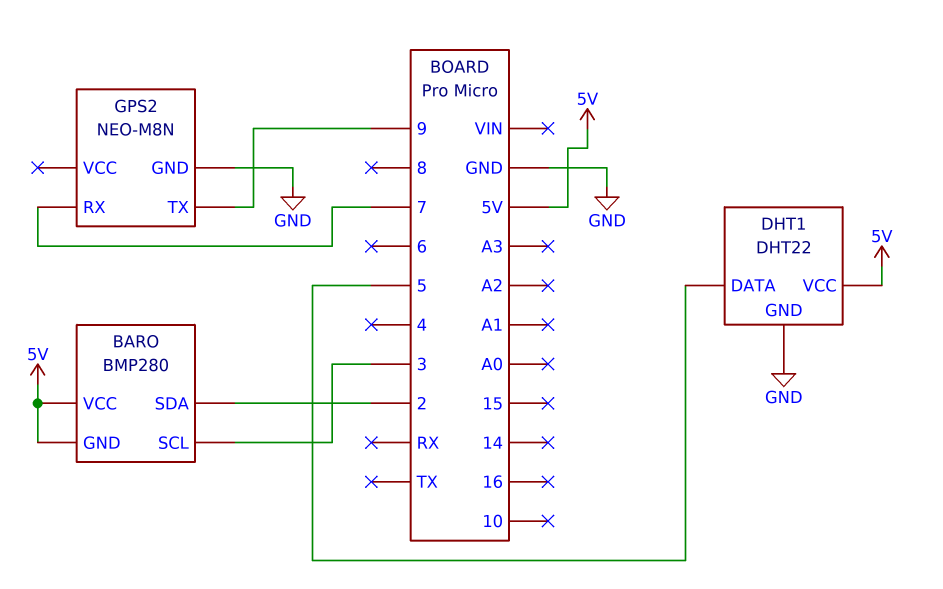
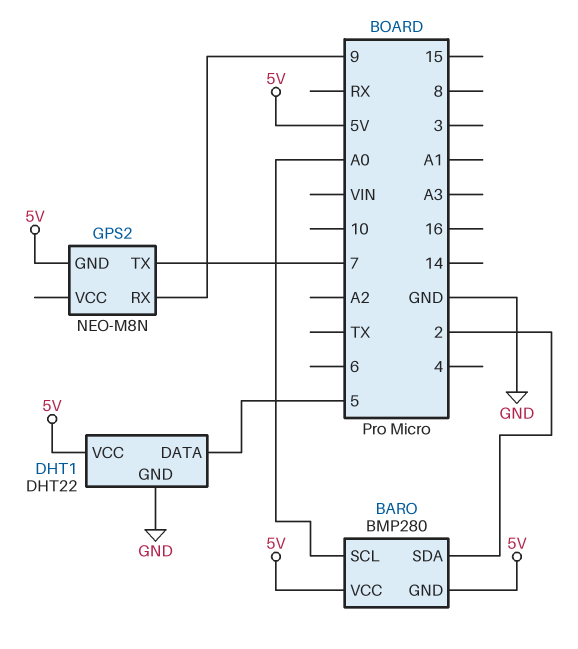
BARO pin SCL: 3 -> A0
GPS2 pin GND: GND -> 5V
GPS2 pin RX: 7 -> 9
GPS2 pin TX: 9 -> 7

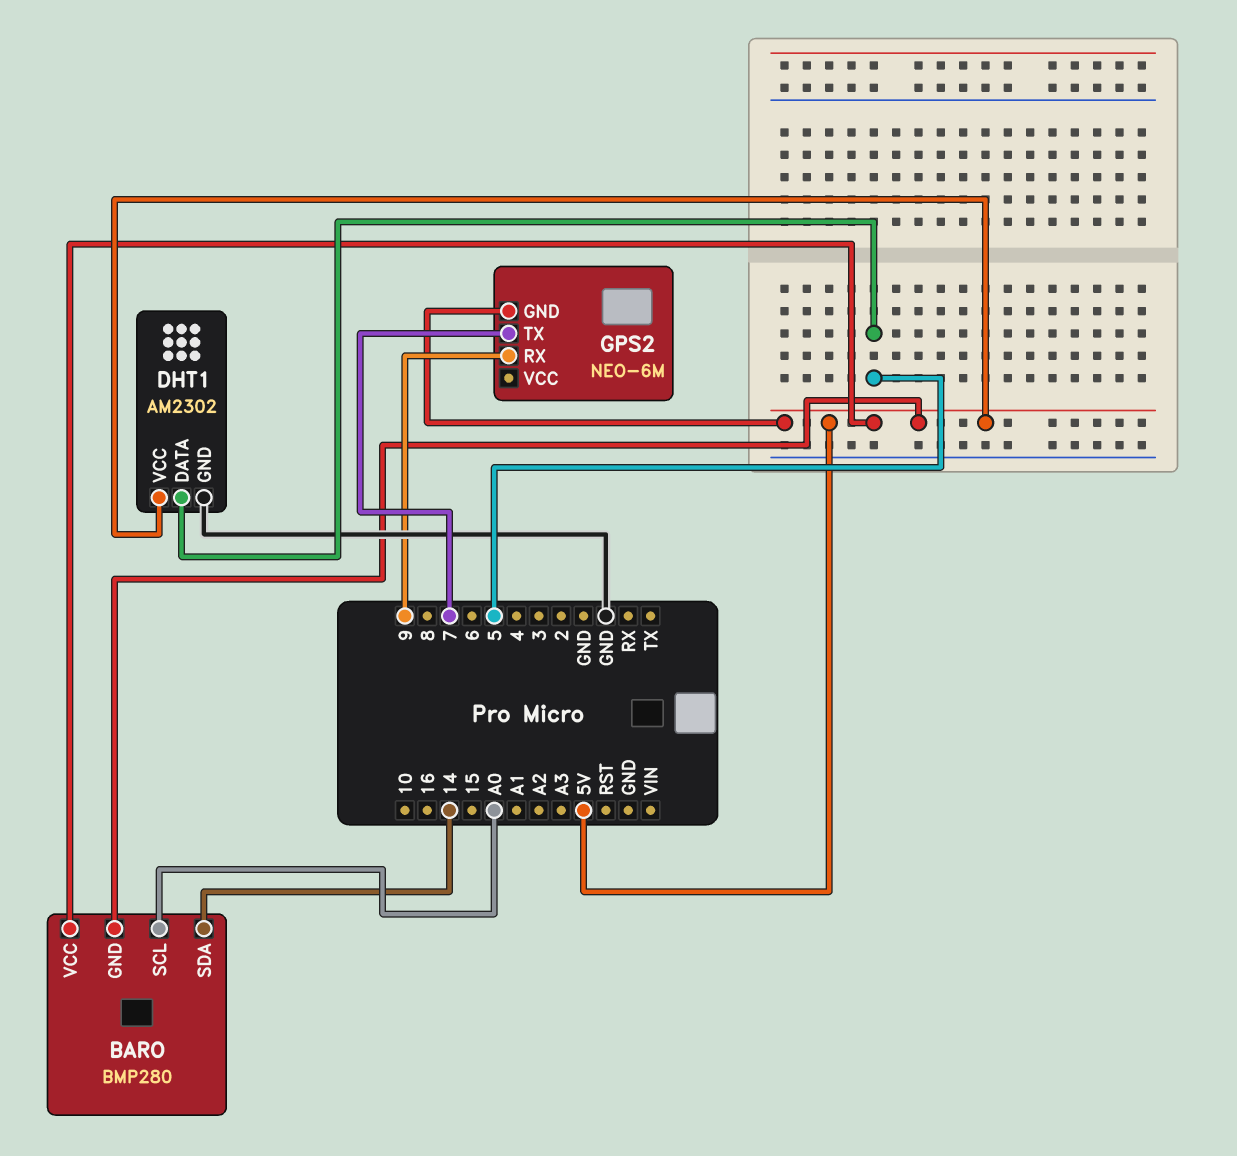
BARO pin SDA: 2 -> 14
DHT1: DHT22 -> AM2302
GPS2: NEO-M8N -> NEO-6M

